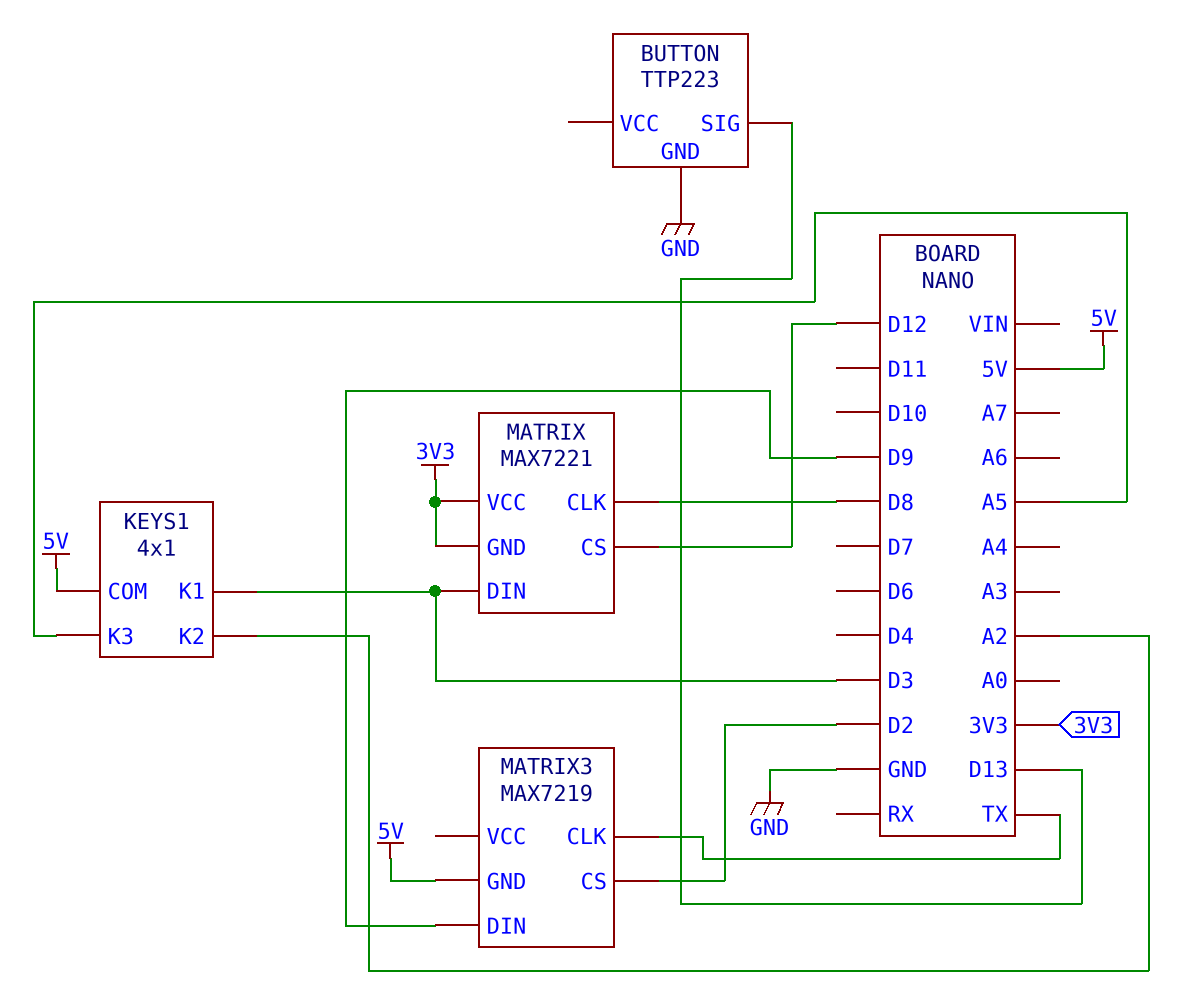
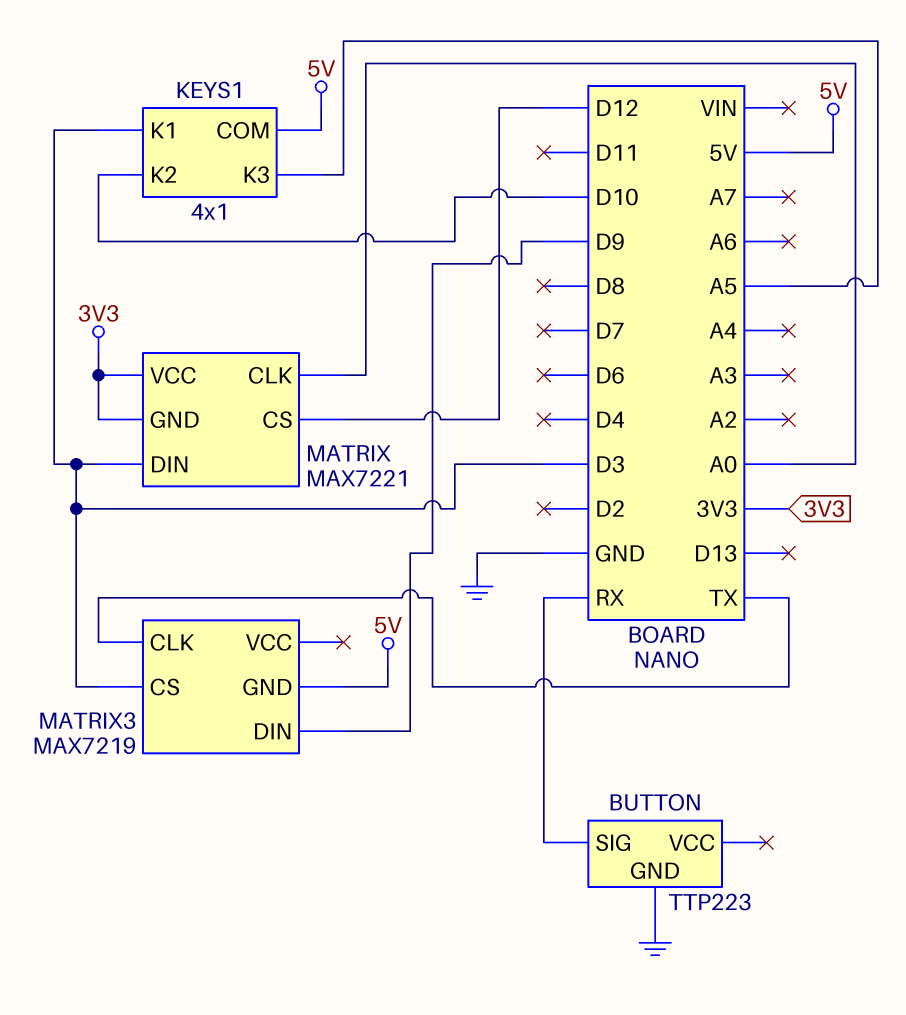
BUTTON pin SIG: D13 -> RX
KEYS1 pin K2: A2 -> D10
MATRIX pin CLK: D8 -> A0
MATRIX3 pin CS: D2 -> D3

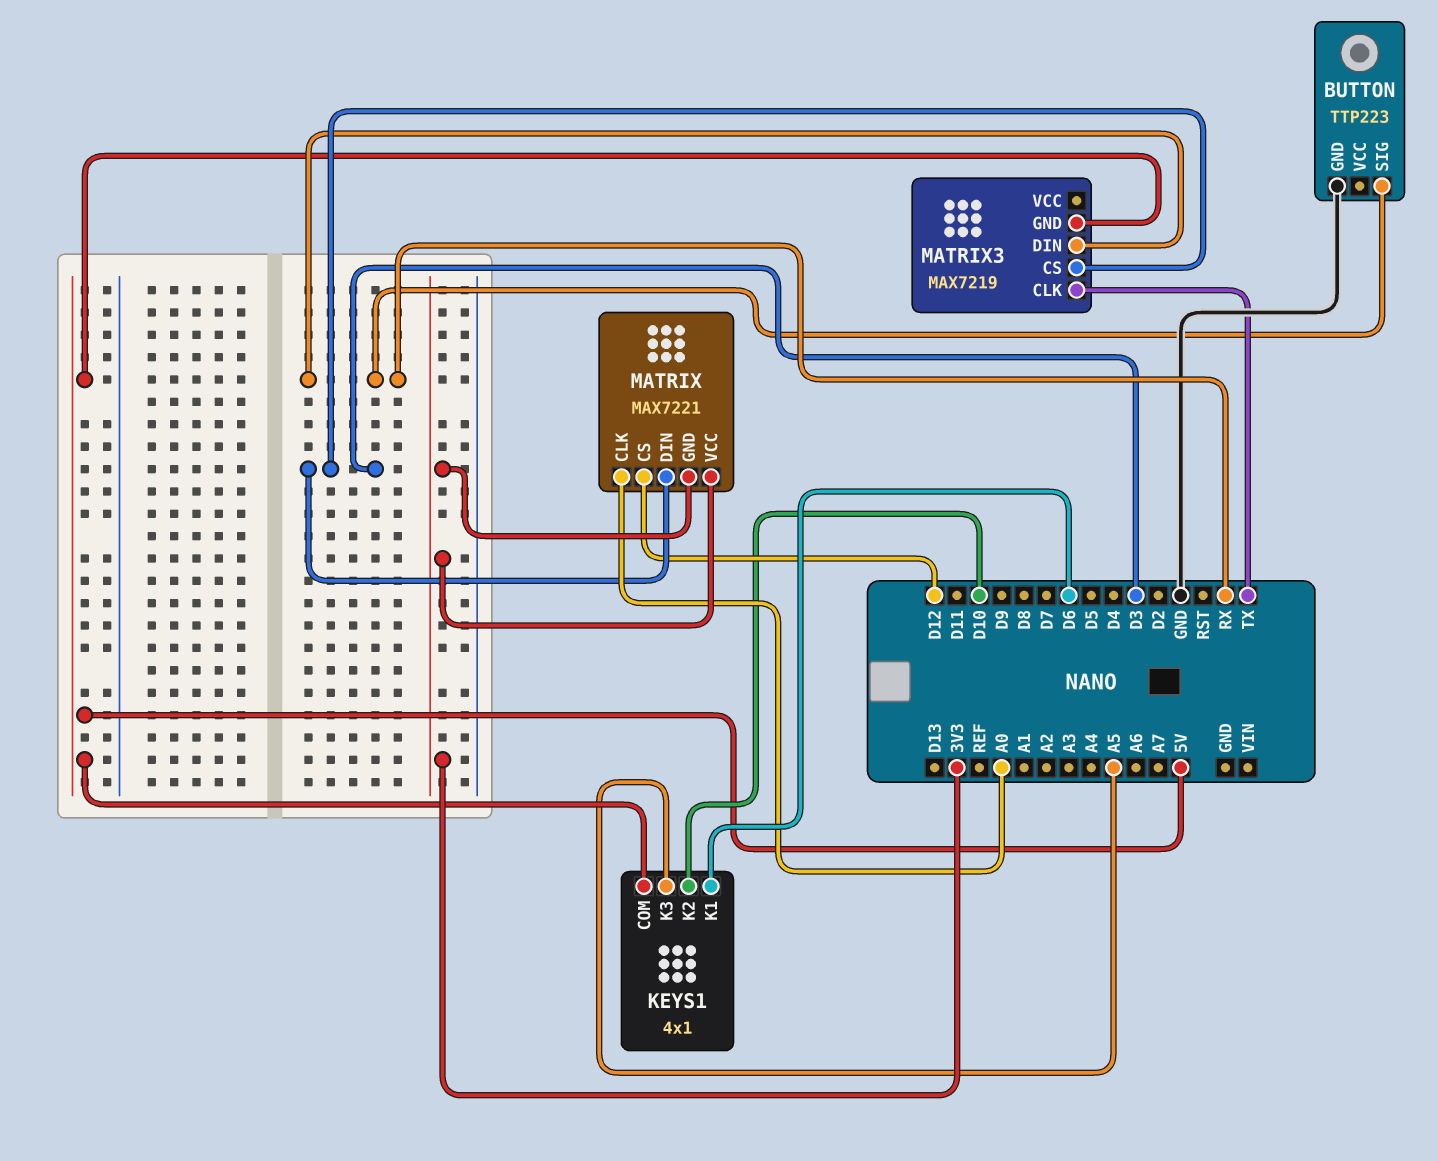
KEYS1 pin K1: D3 -> D6
MATRIX3 pin DIN: D9 -> RX

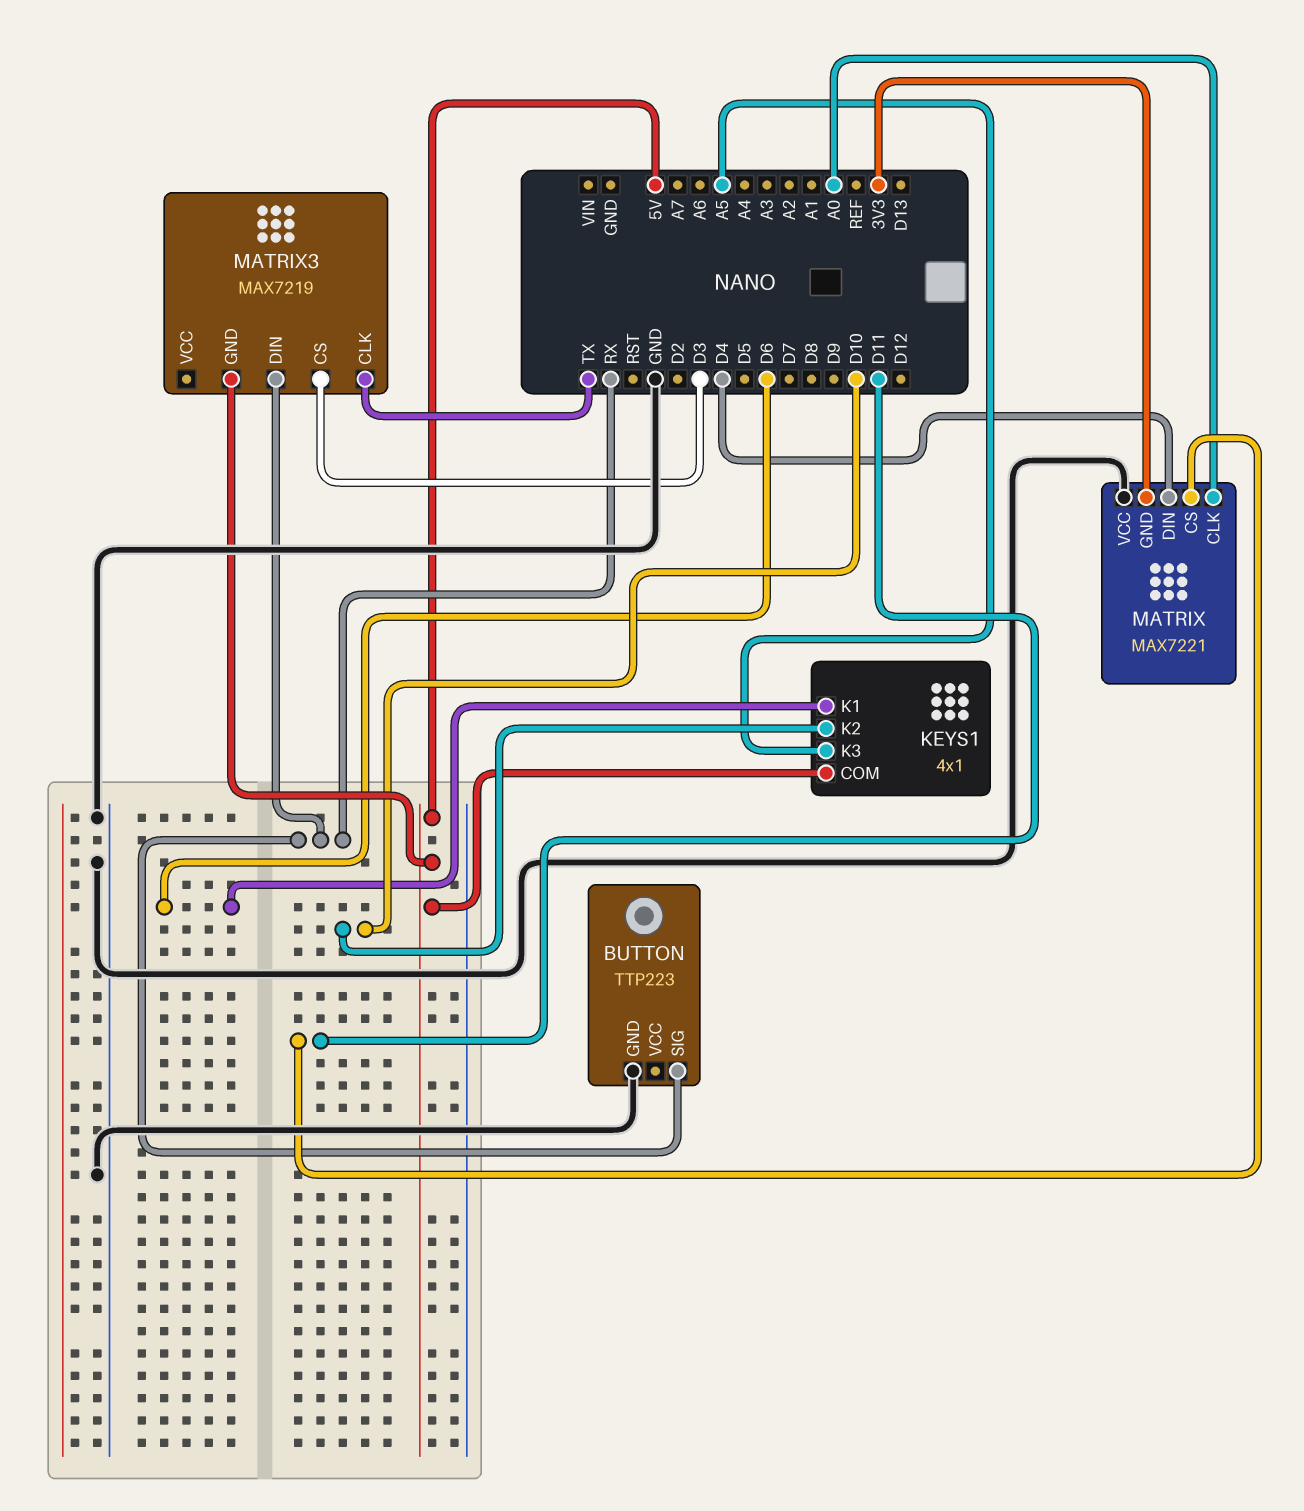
MATRIX pin CS: D12 -> D11
MATRIX pin DIN: D3 -> D4
MATRIX pin VCC: 3V3 -> GND

